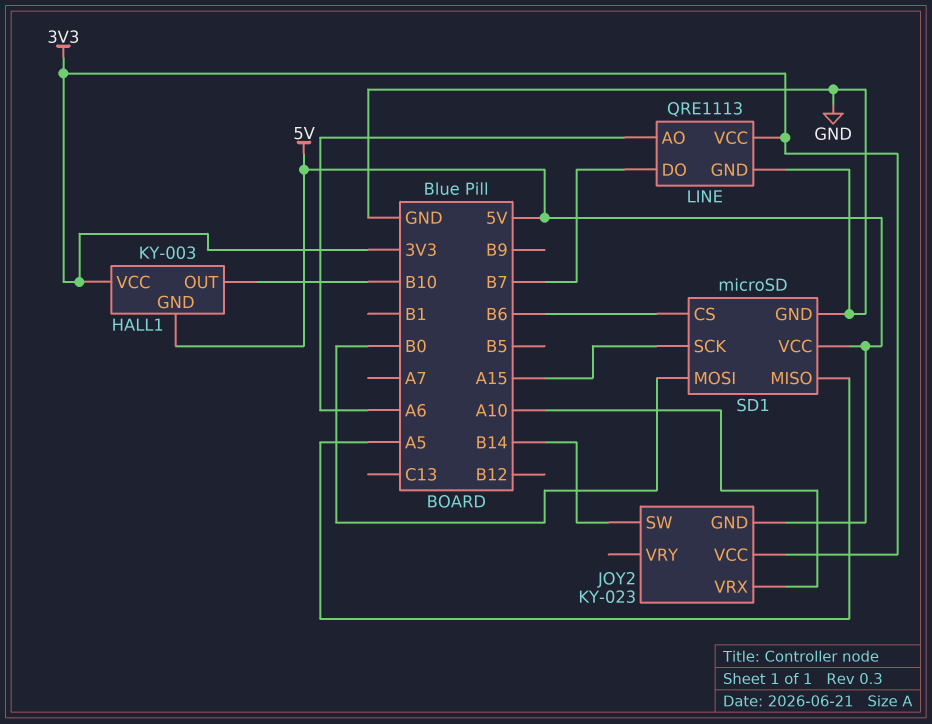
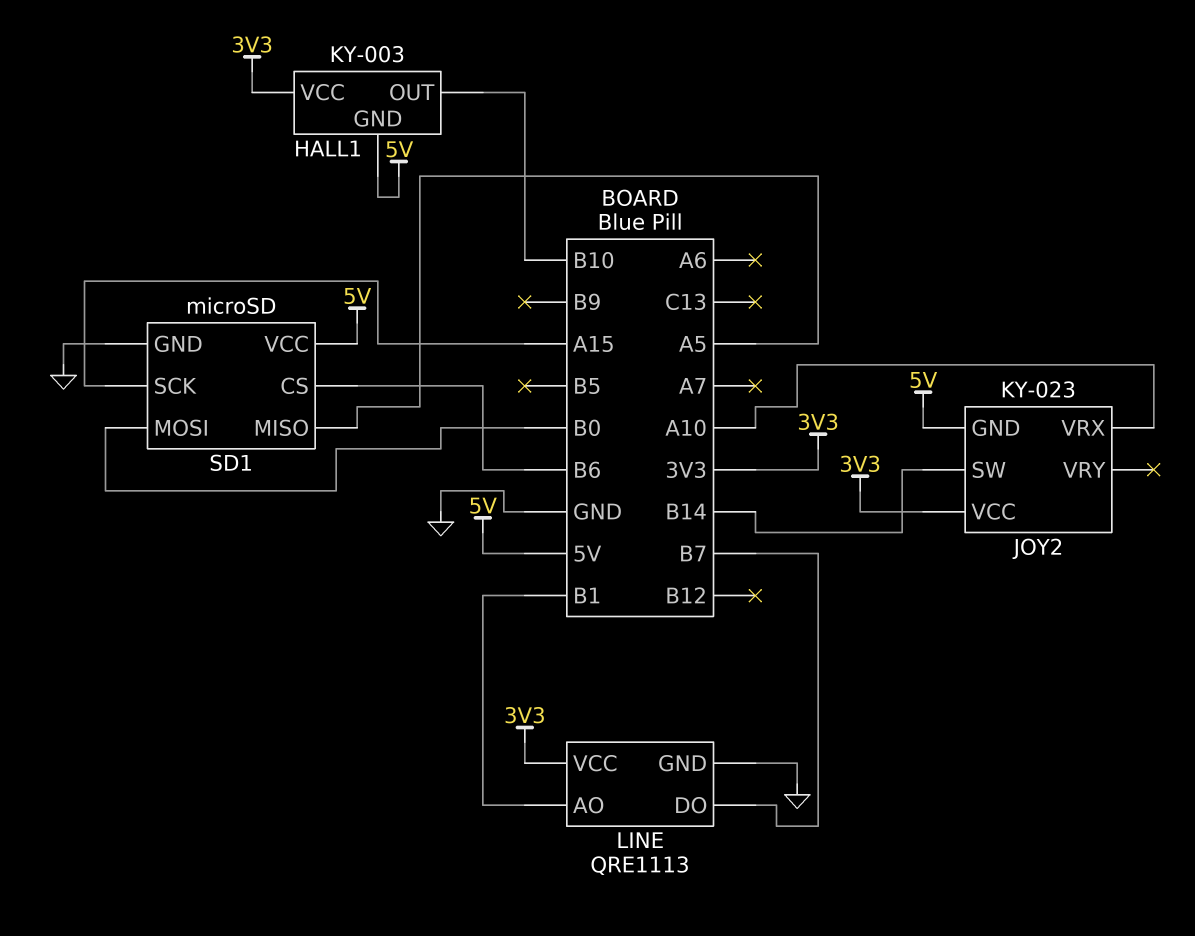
LINE pin AO: A6 -> B1

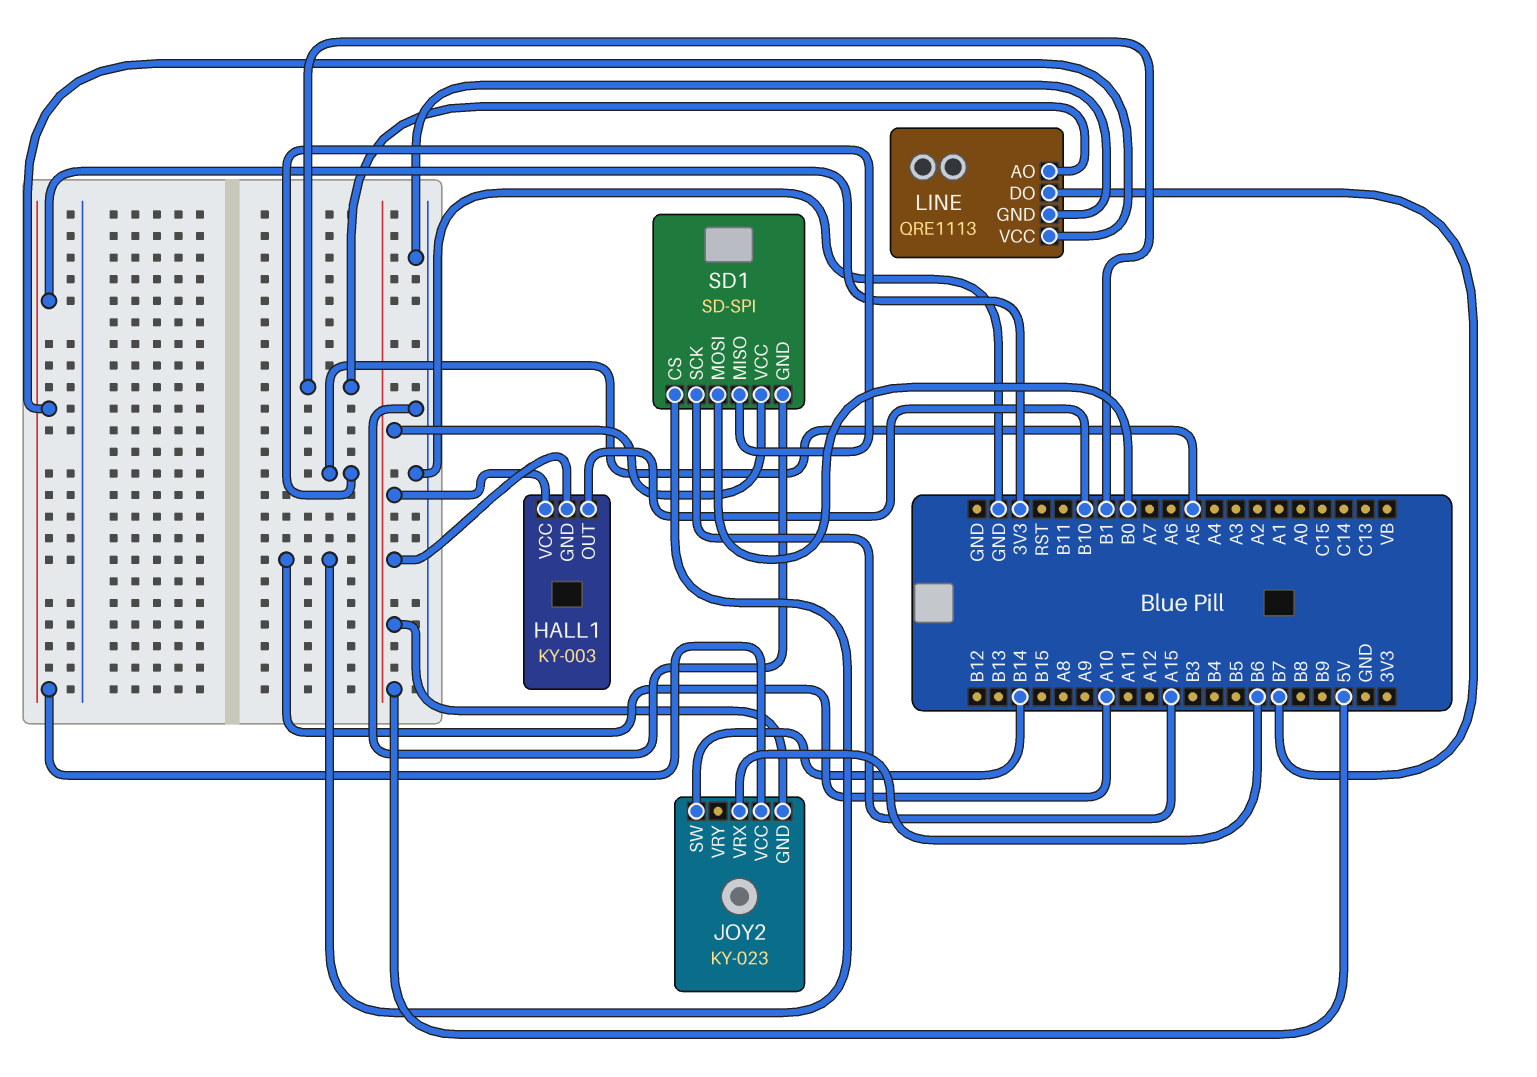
HALL1 pin VCC: 3V3 -> 5V
JOY2 pin VRX: A10 -> B6
SD1: microSD -> SD-SPI
SD1 pin CS: B6 -> A10

